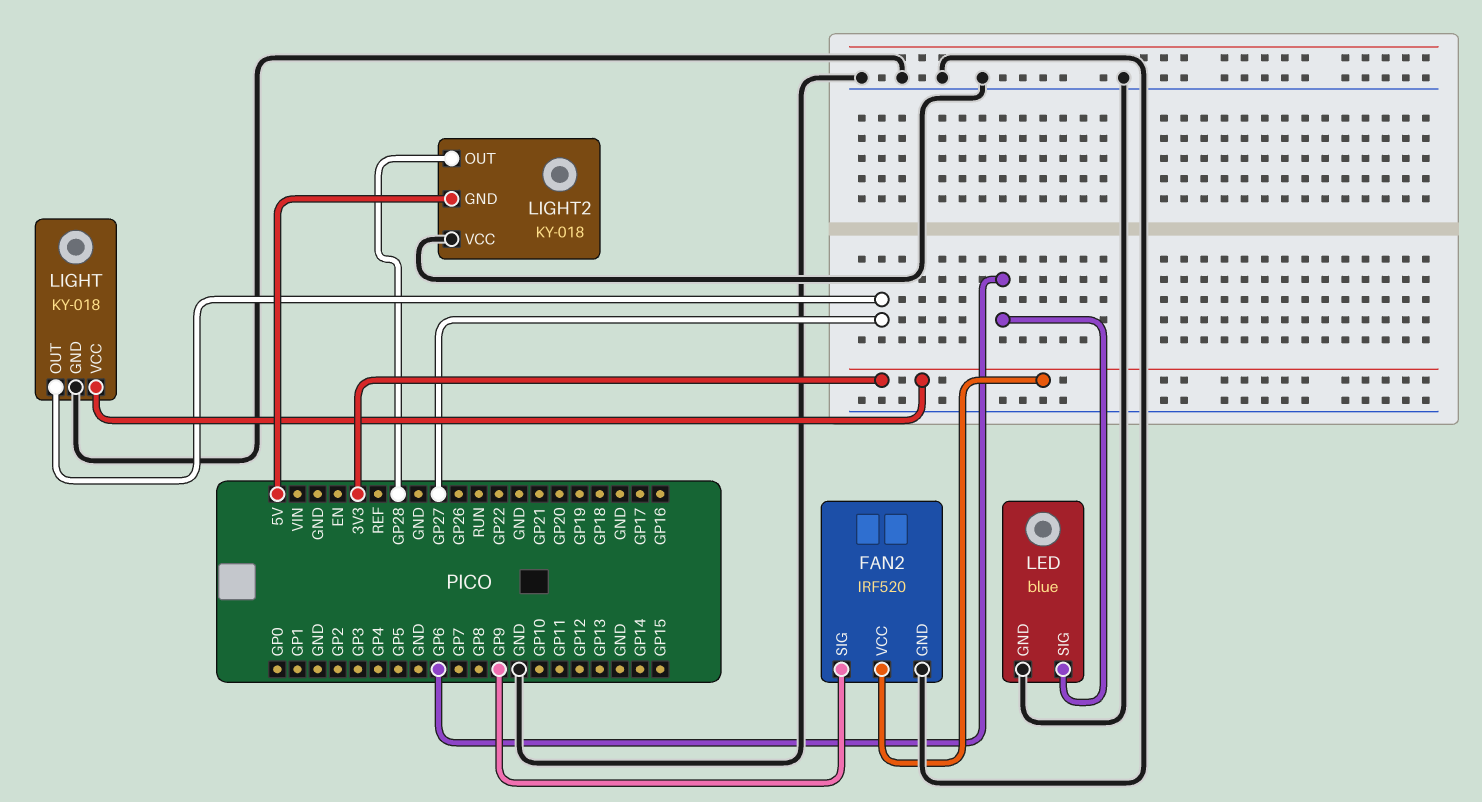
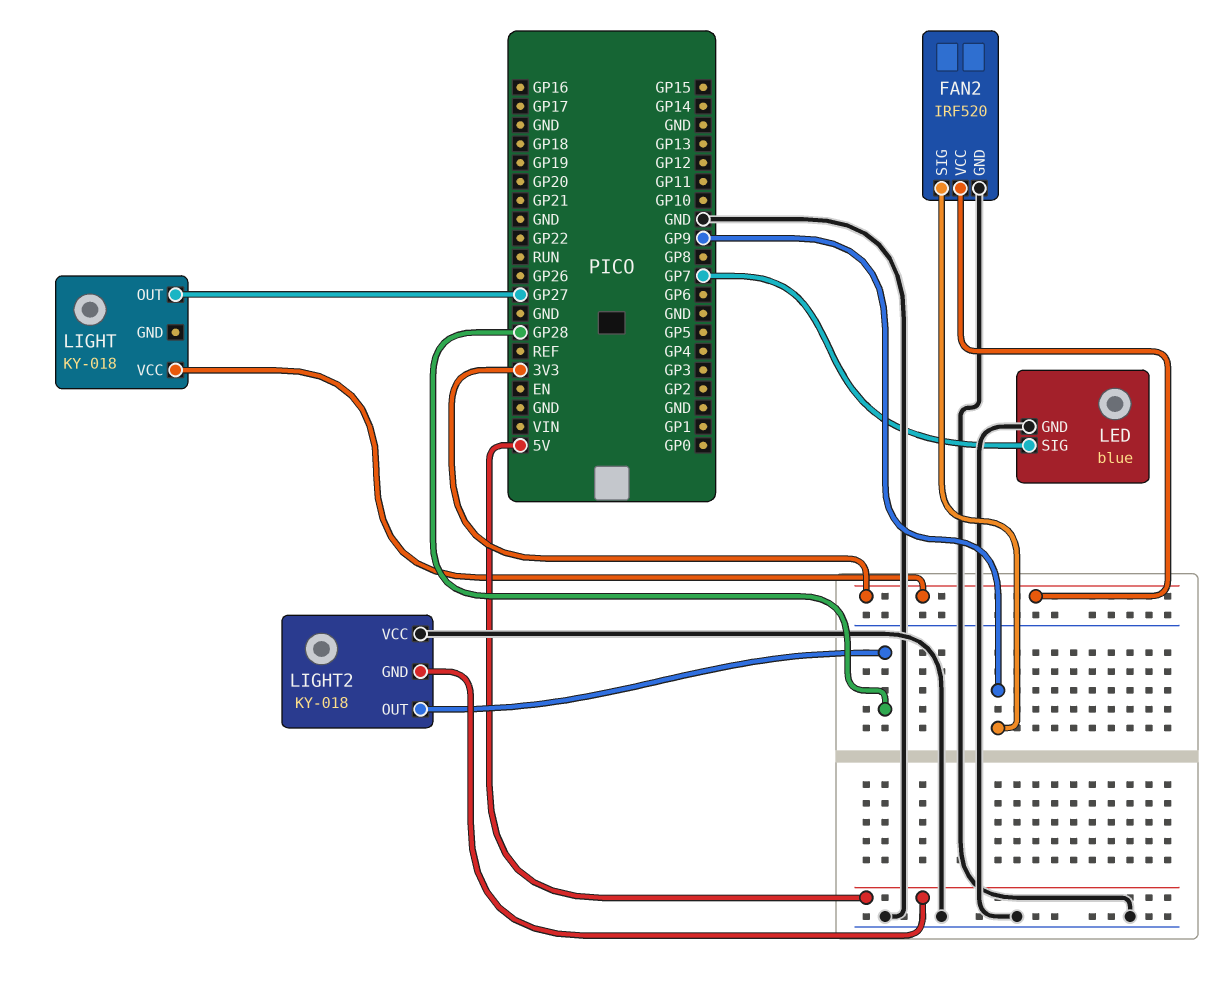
LED pin SIG: GP6 -> GP7
LIGHT pin GND: GND -> none

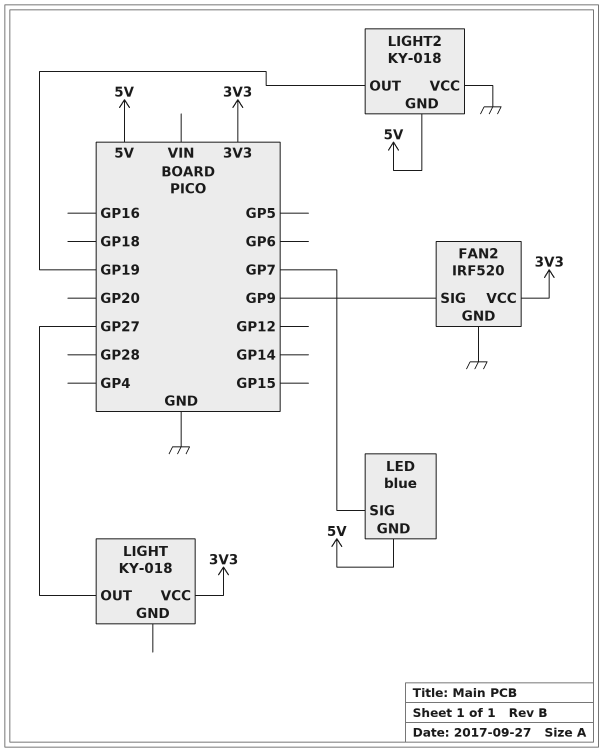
LED pin GND: GND -> 5V
LIGHT2 pin OUT: GP28 -> GP19

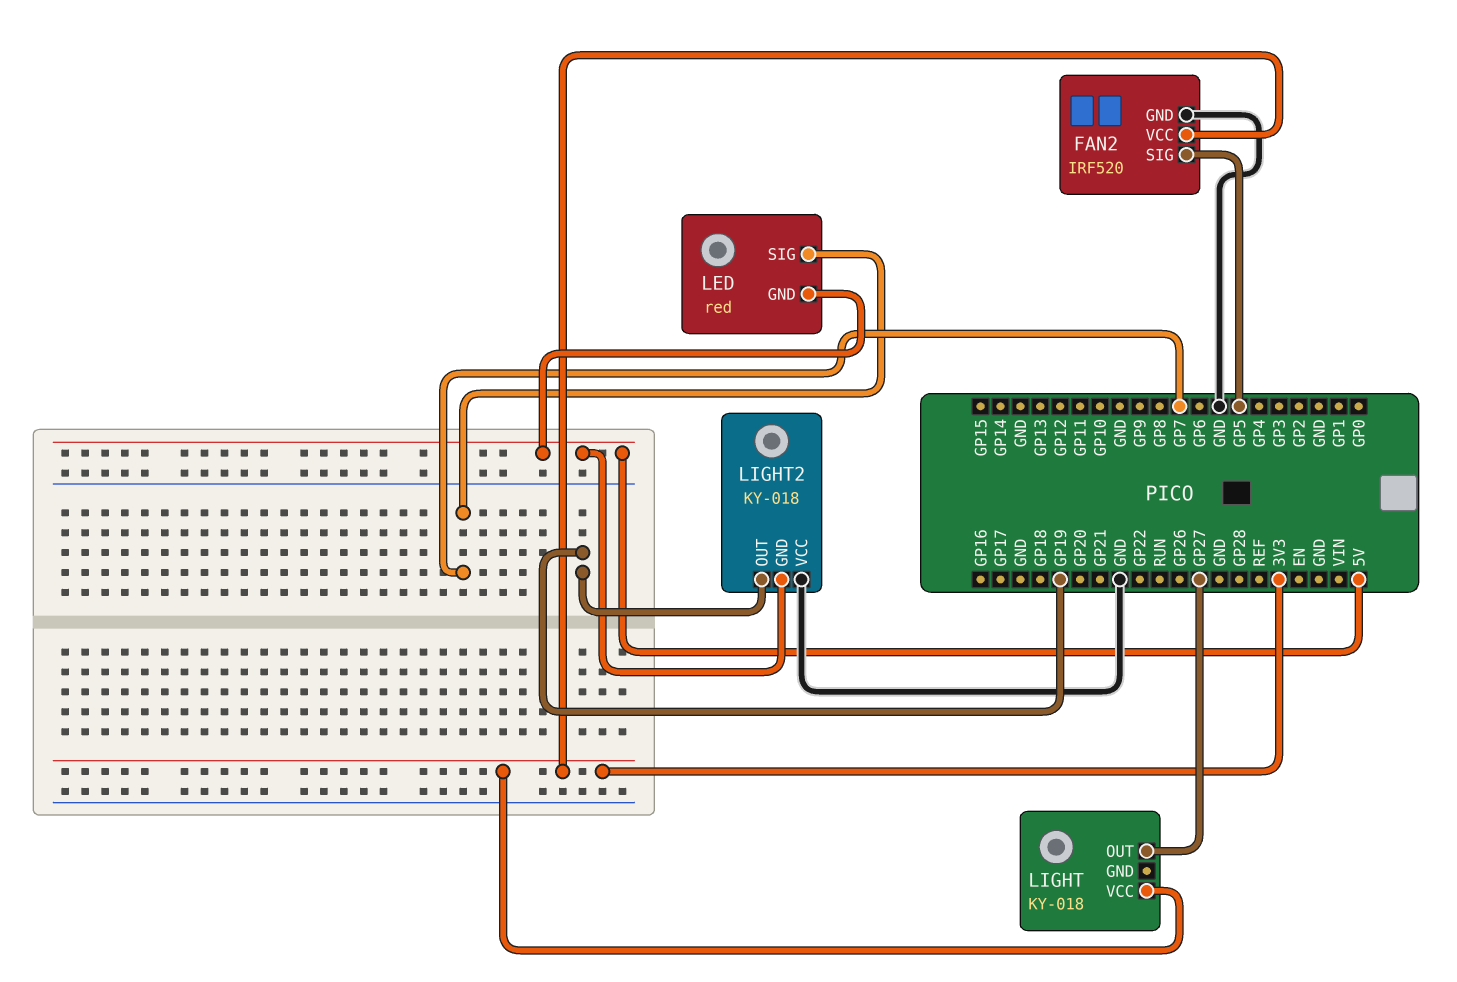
FAN2 pin SIG: GP9 -> GP5
LED: blue -> red

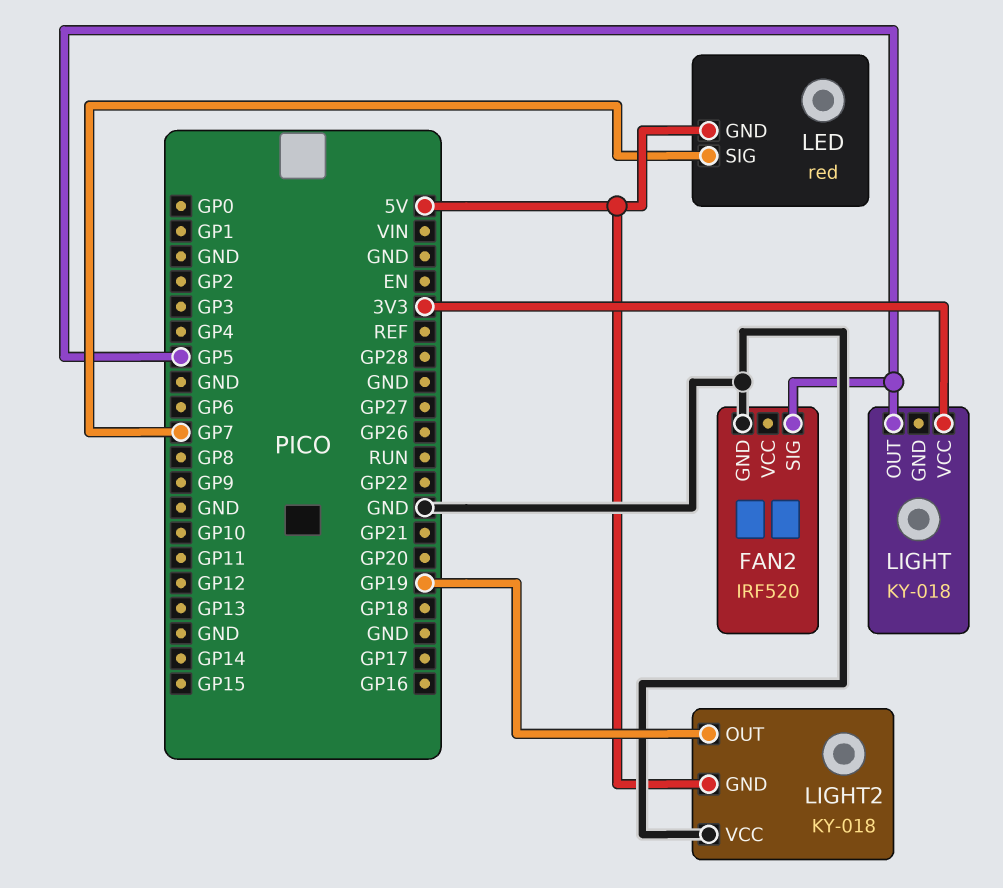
FAN2 pin VCC: 3V3 -> none
LIGHT pin OUT: GP27 -> GP5

